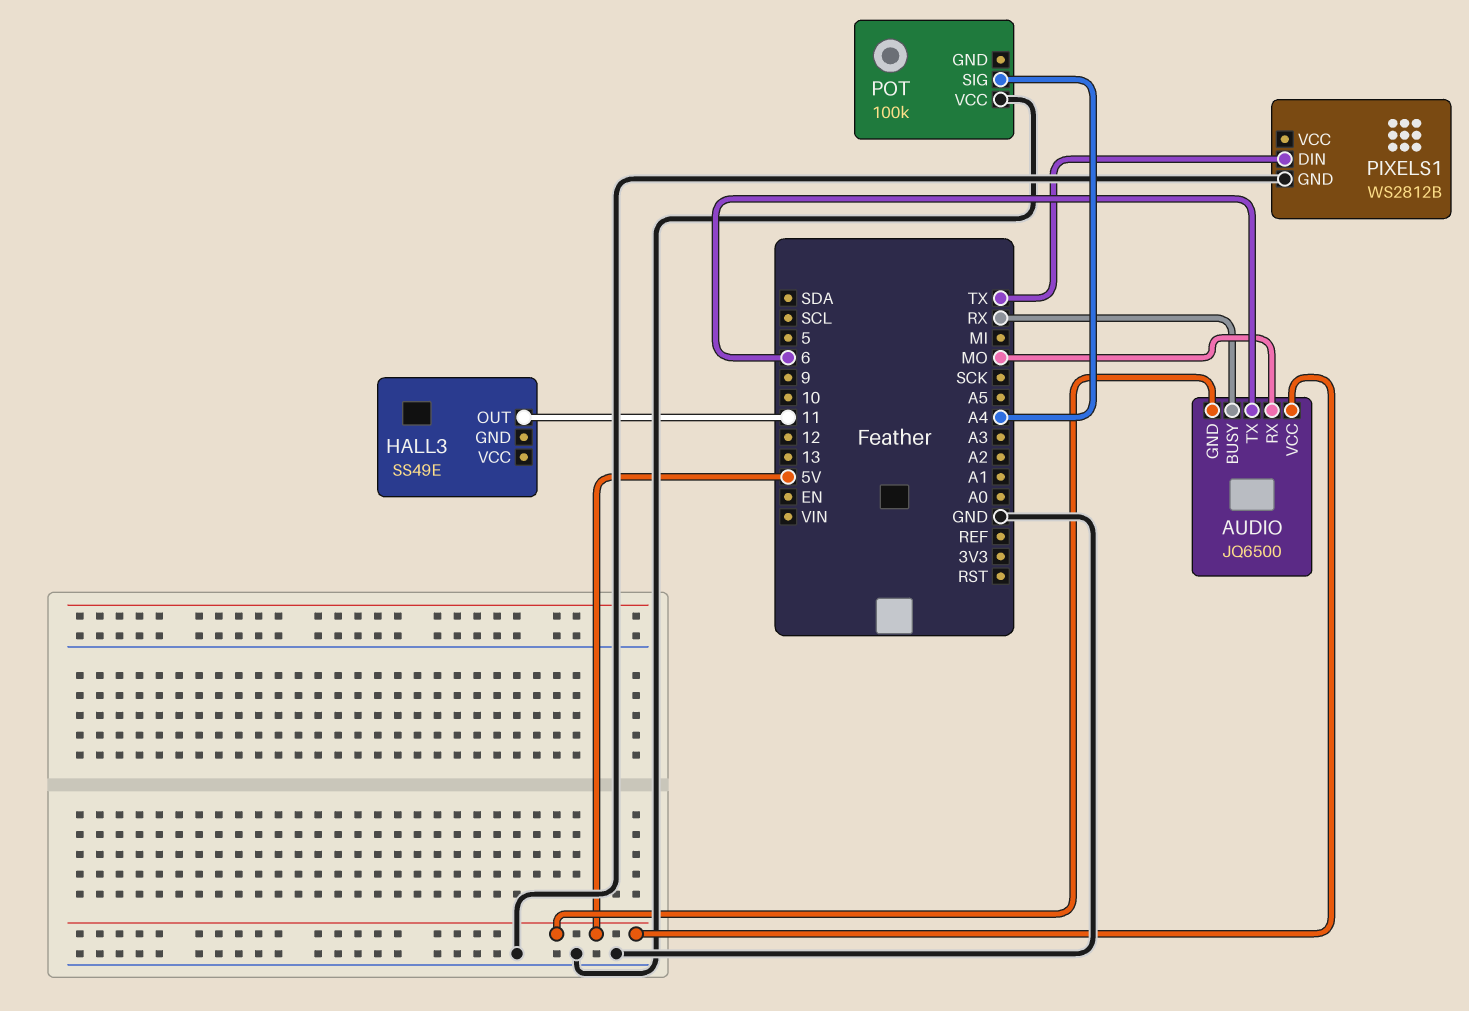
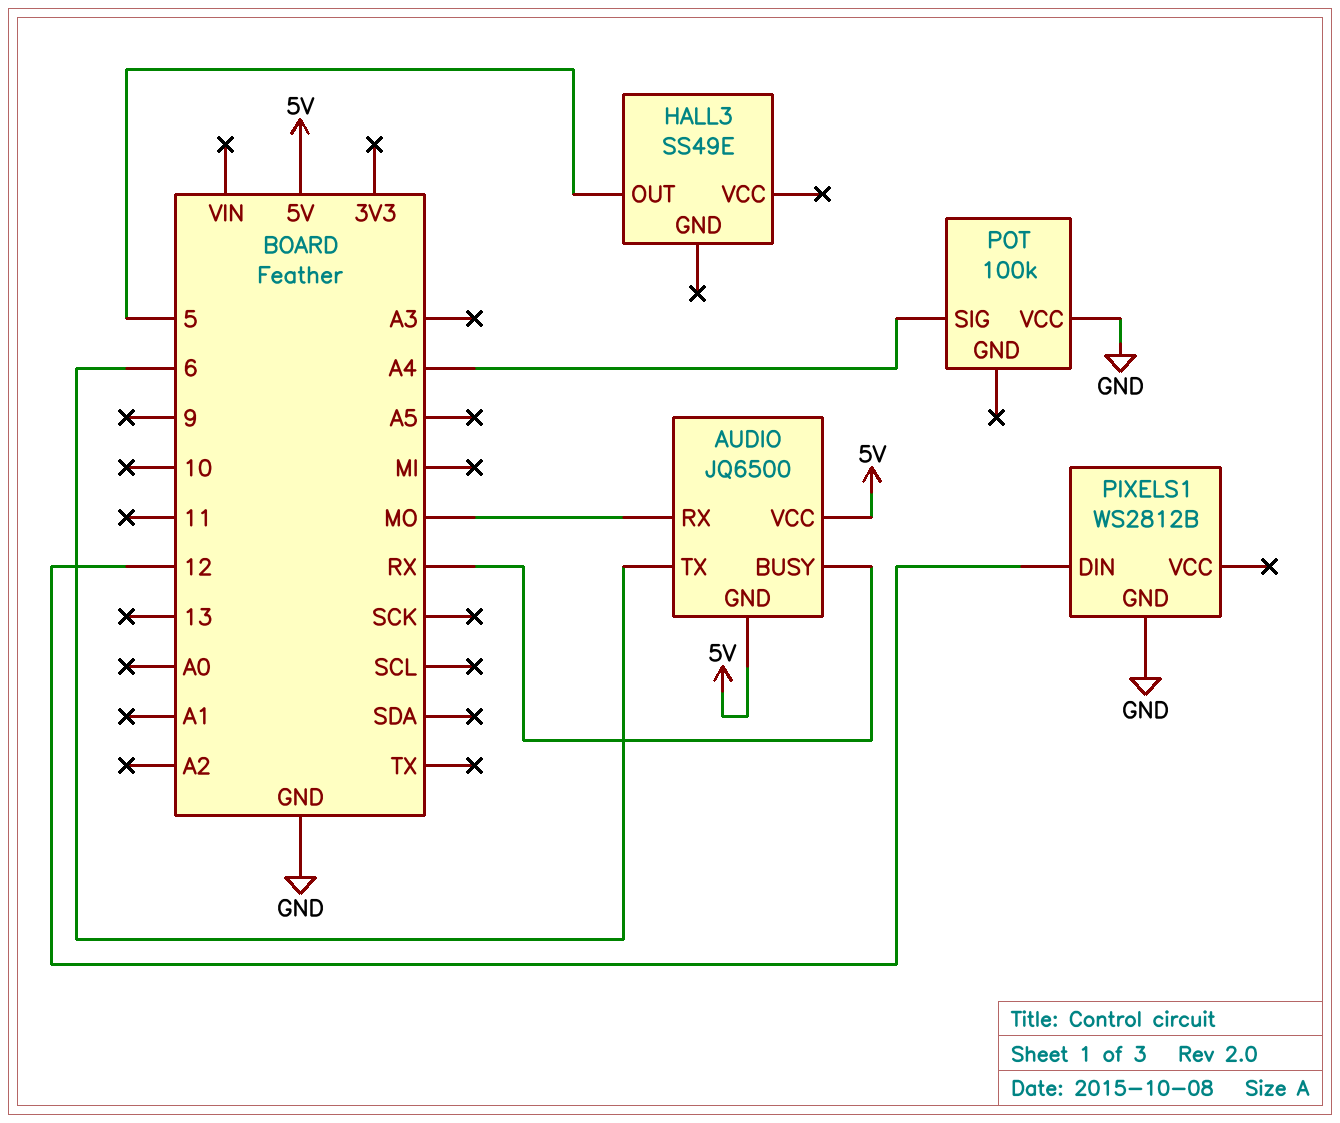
HALL3 pin OUT: 11 -> 5
PIXELS1 pin DIN: TX -> 12

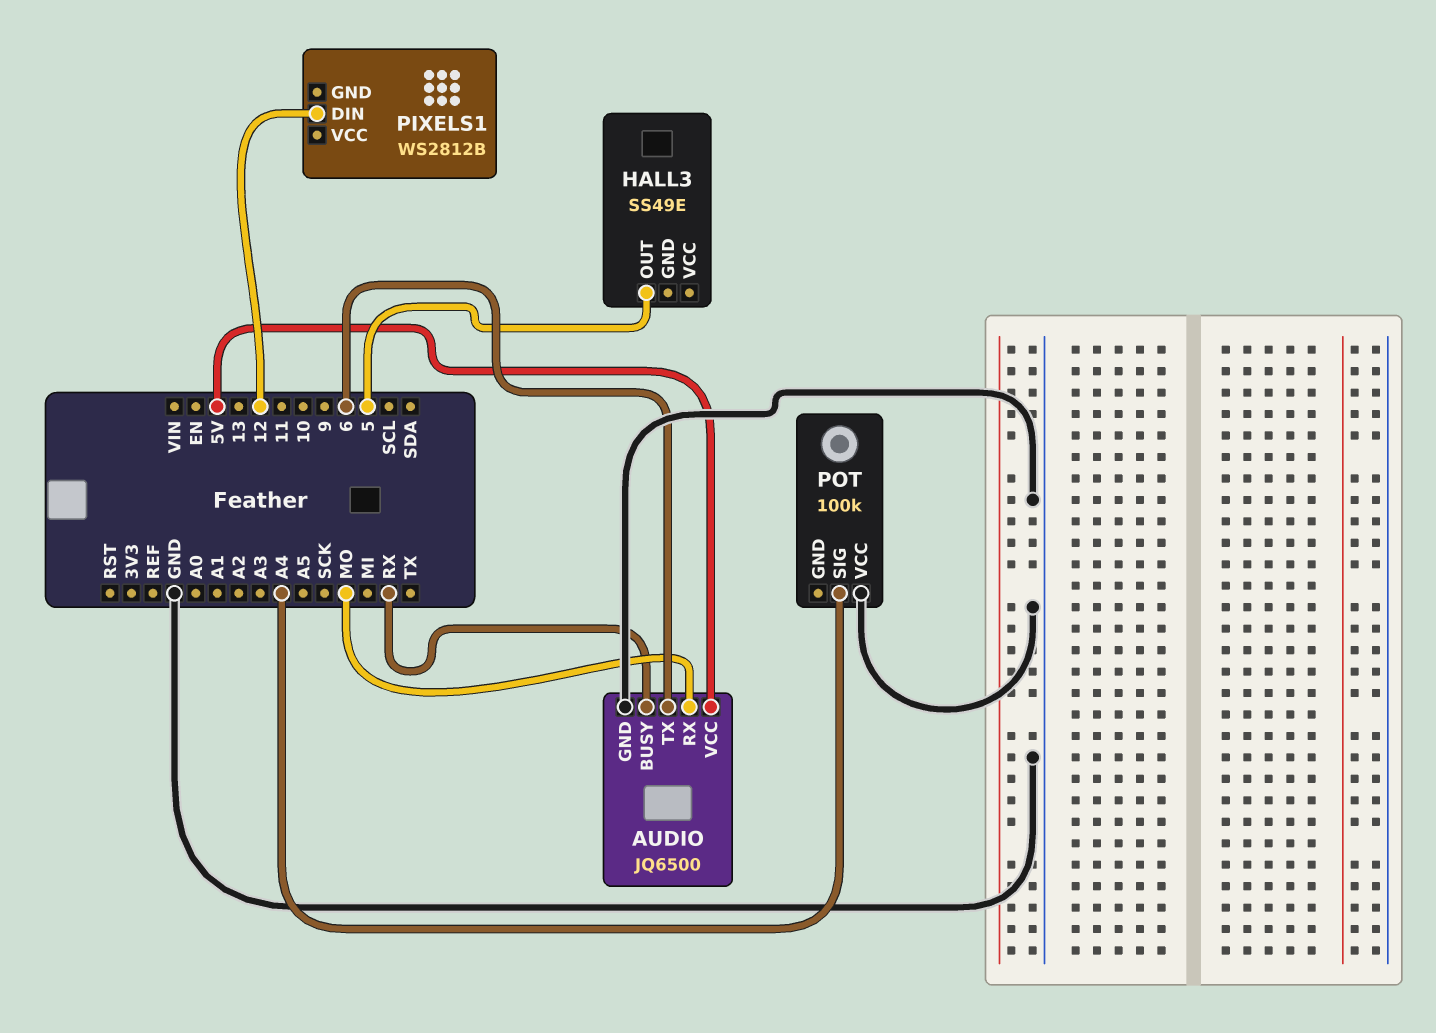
AUDIO pin GND: 5V -> GND
PIXELS1 pin GND: GND -> none

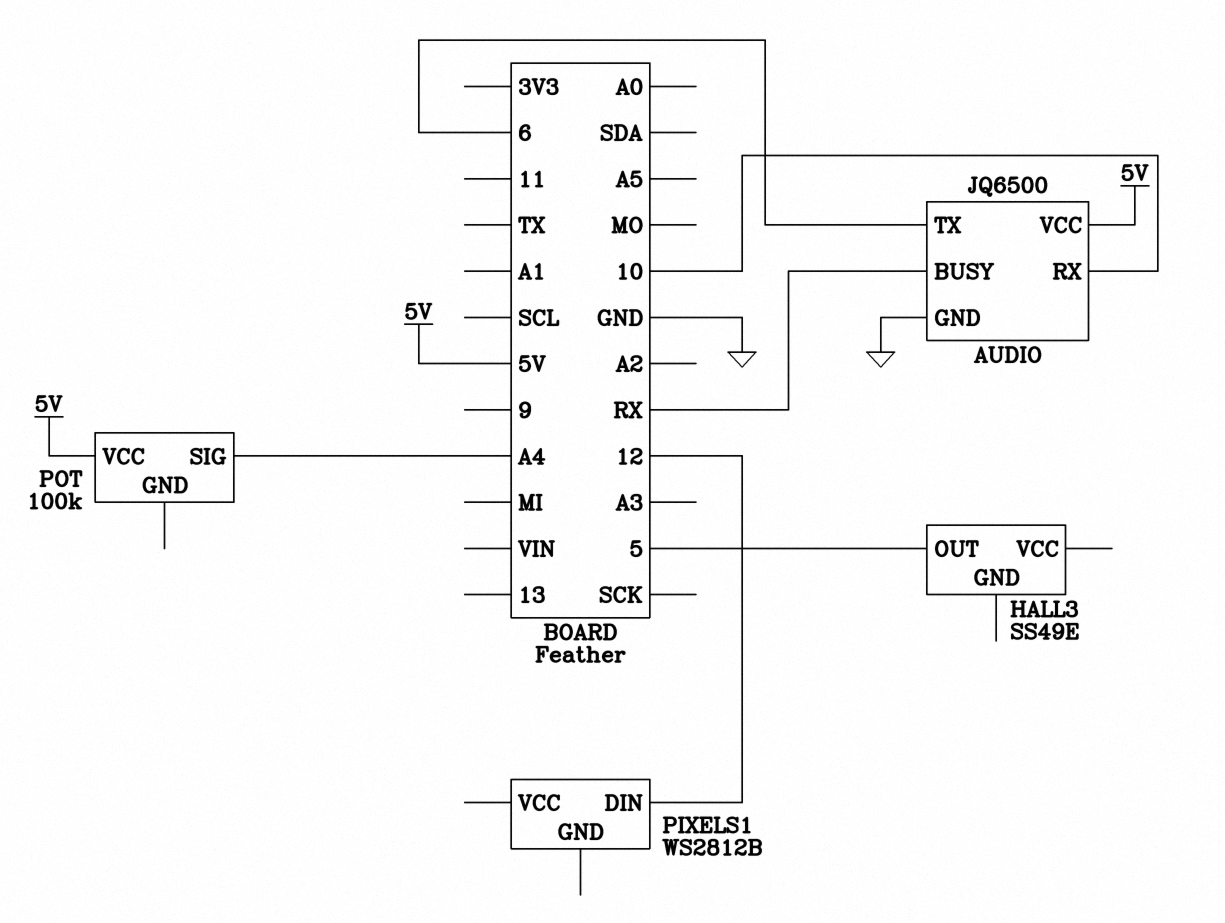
AUDIO pin RX: MO -> 10
POT pin VCC: GND -> 5V

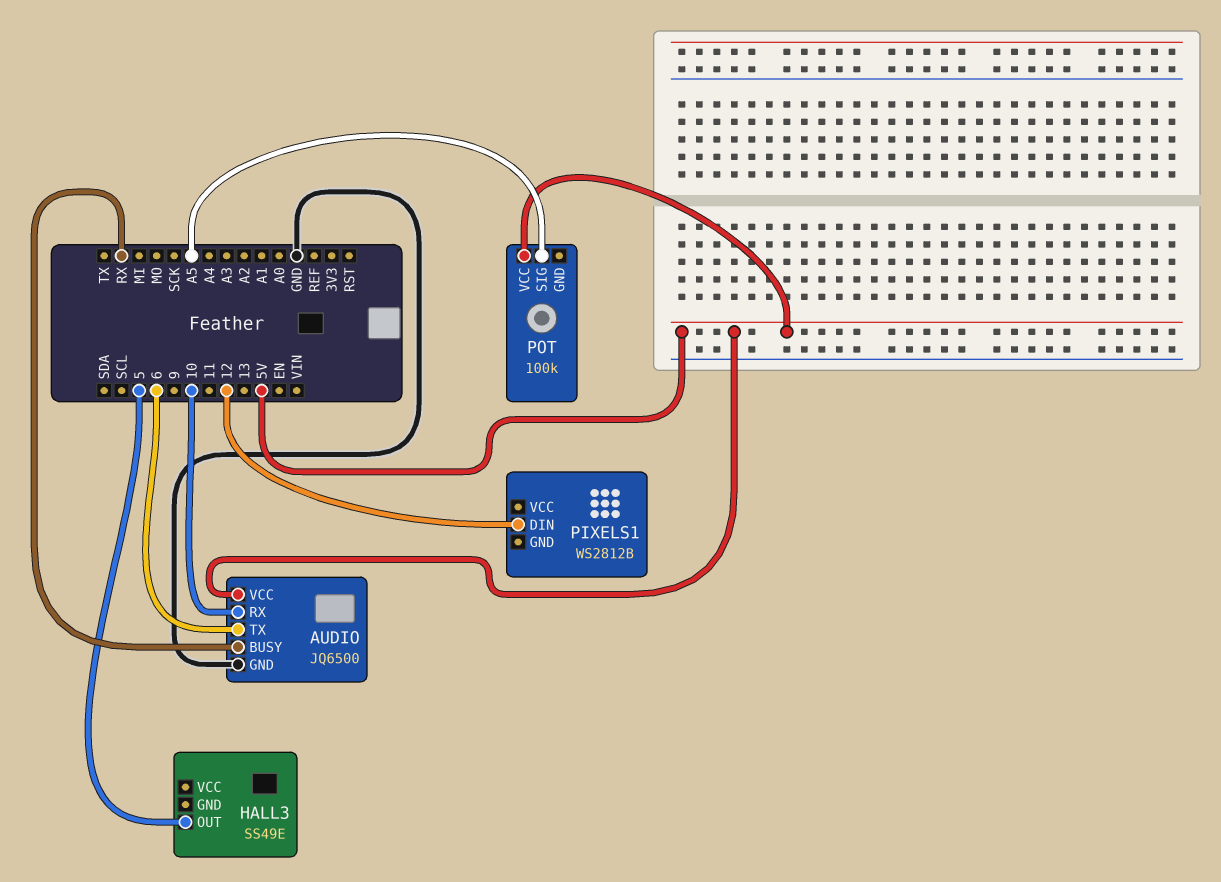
POT pin SIG: A4 -> A5

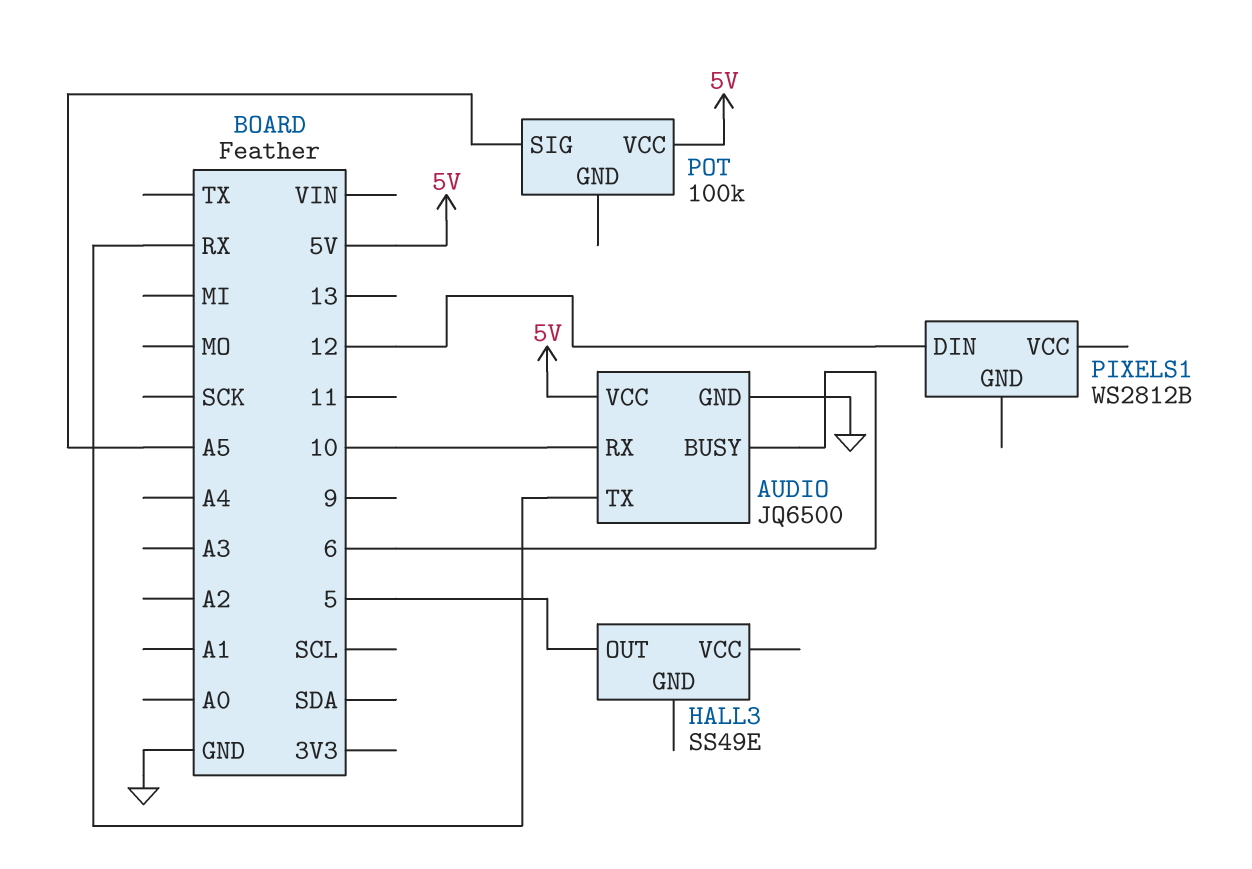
AUDIO pin BUSY: RX -> 6
AUDIO pin TX: 6 -> RX

